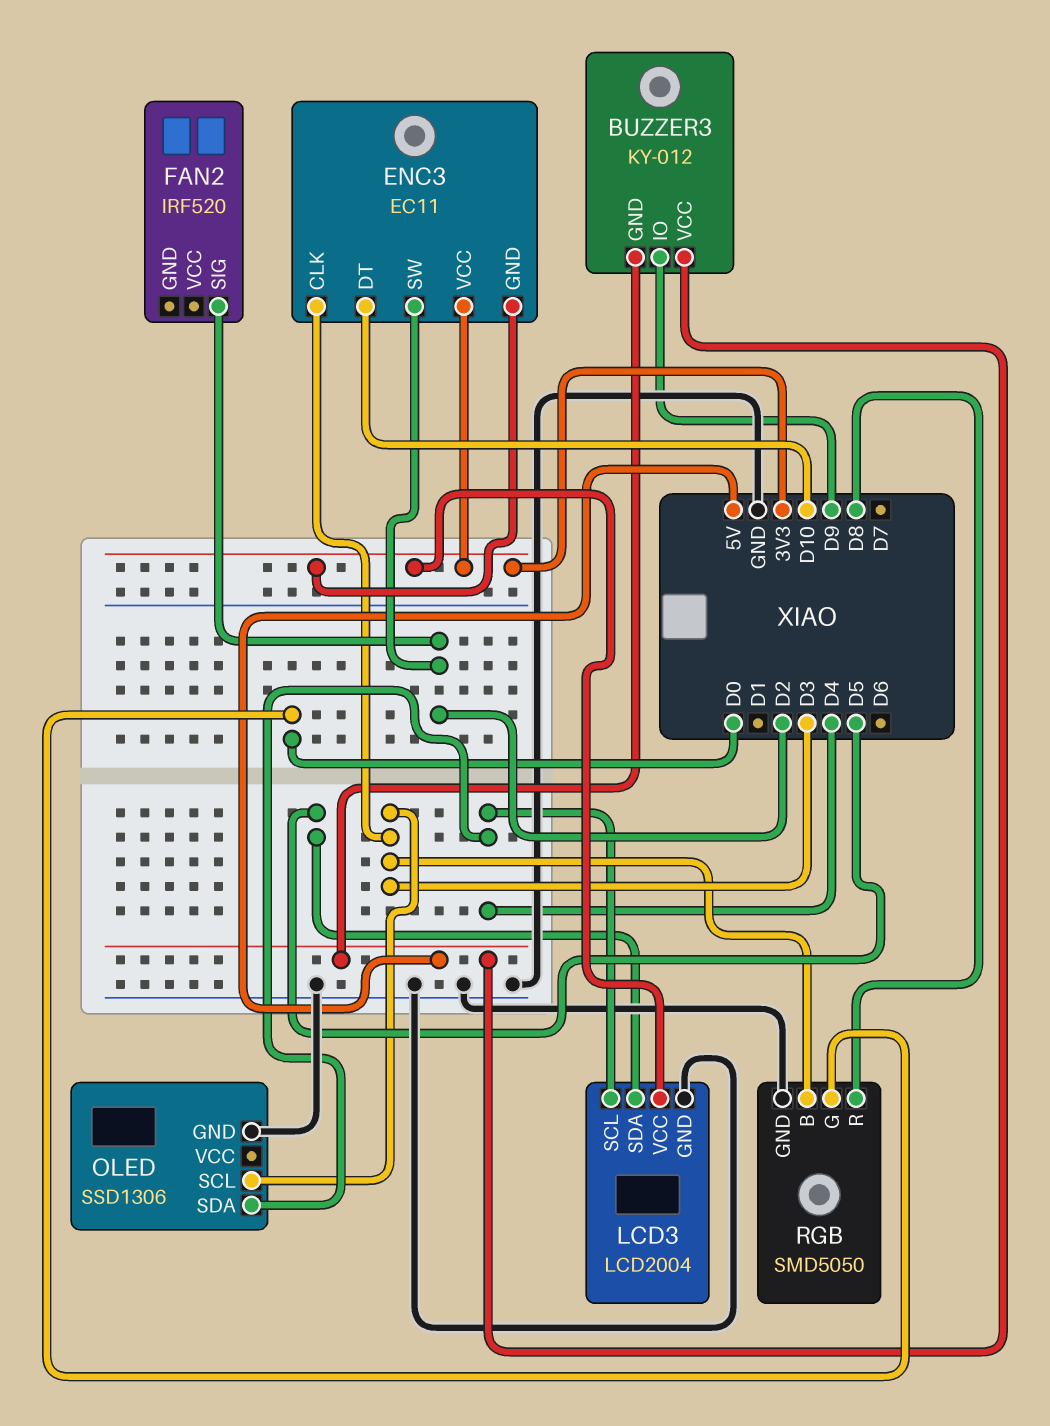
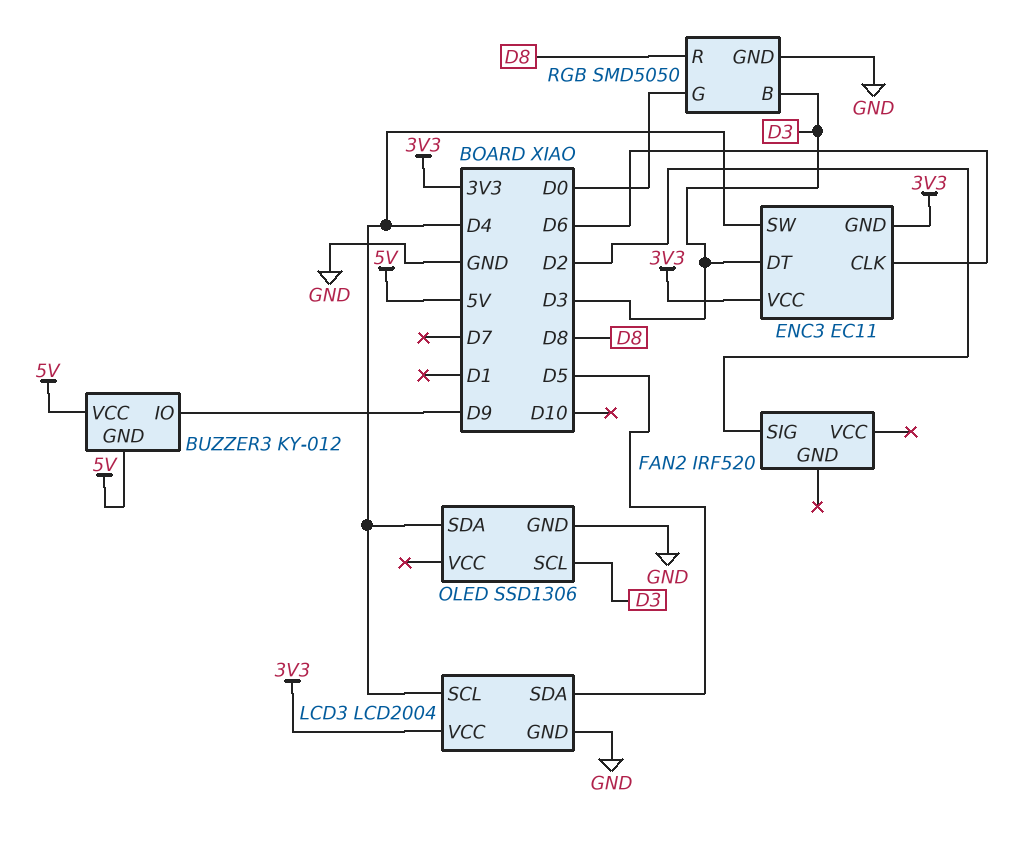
ENC3 pin CLK: D3 -> D6
ENC3 pin DT: D10 -> D3
ENC3 pin SW: D2 -> D4

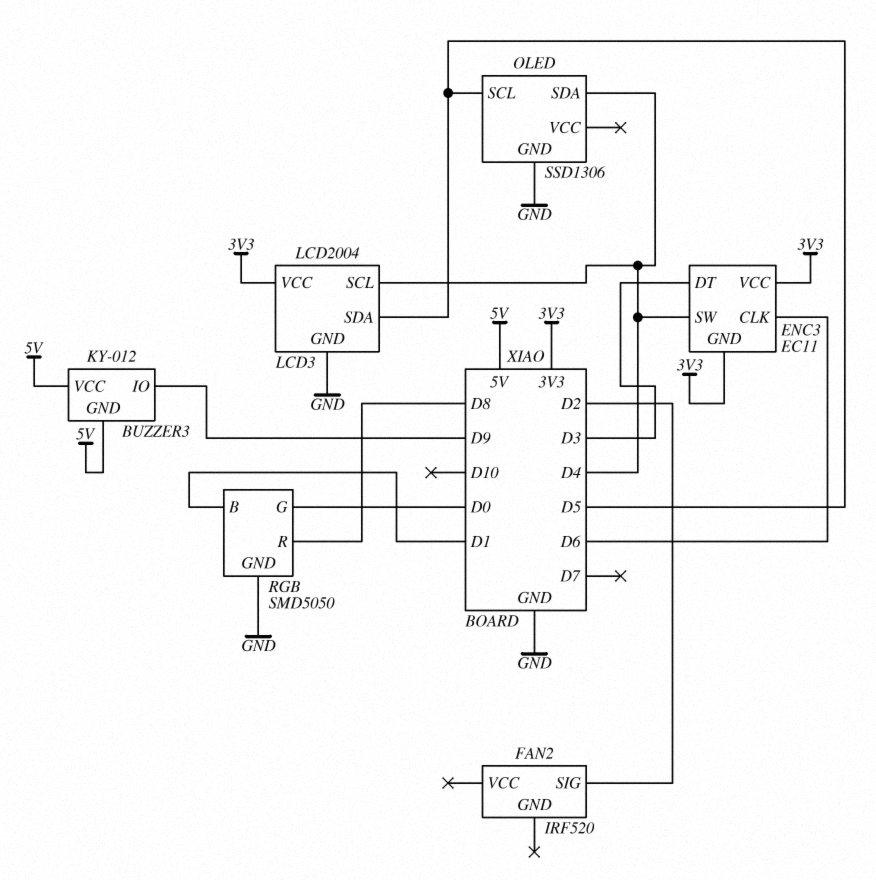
OLED pin SCL: D3 -> D5
RGB pin B: D3 -> D1

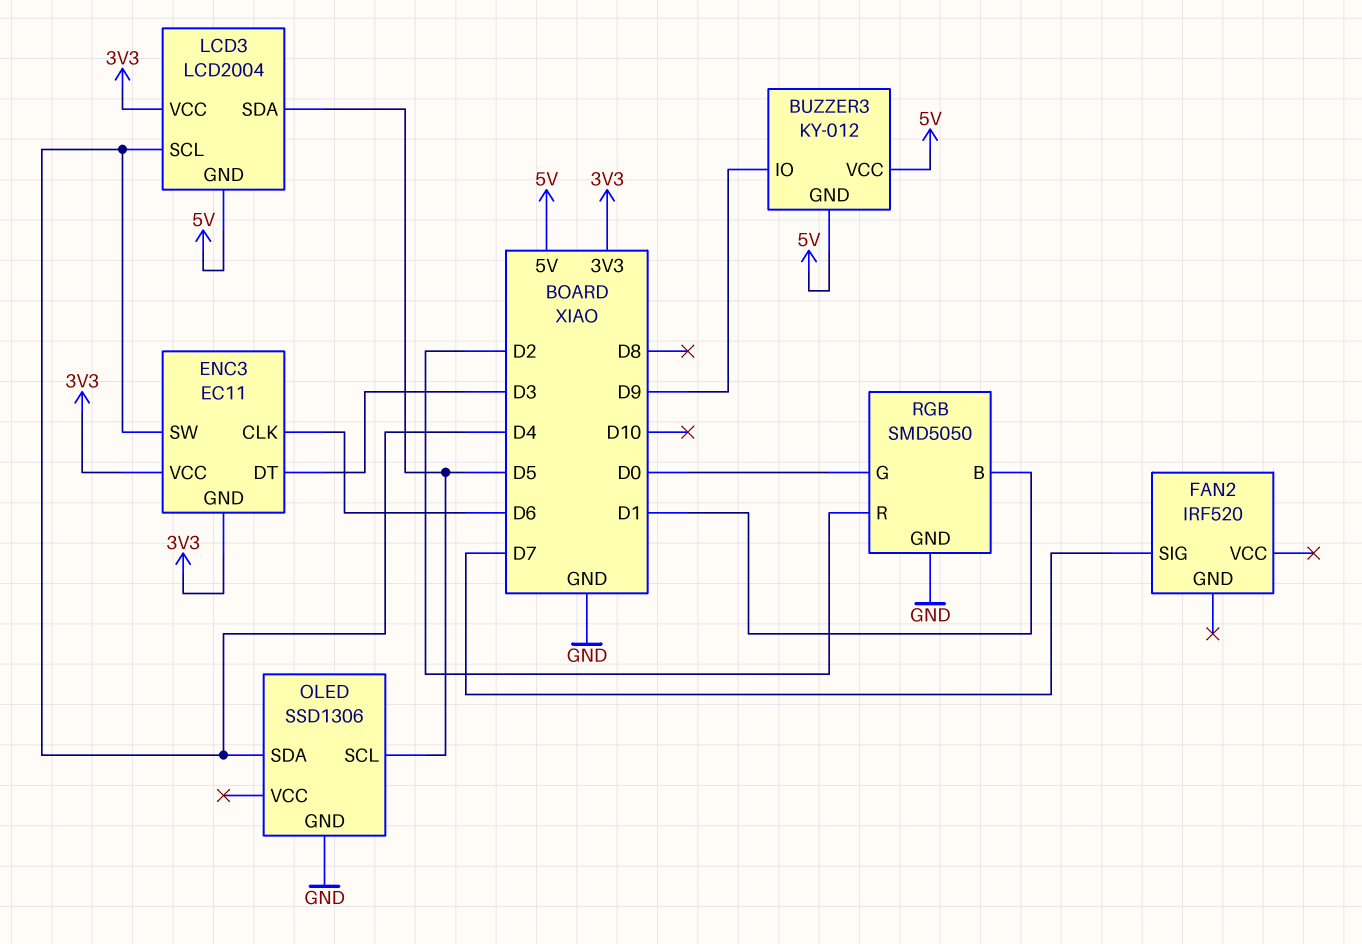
FAN2 pin SIG: D2 -> D7
LCD3 pin GND: GND -> 5V
RGB pin R: D8 -> D2

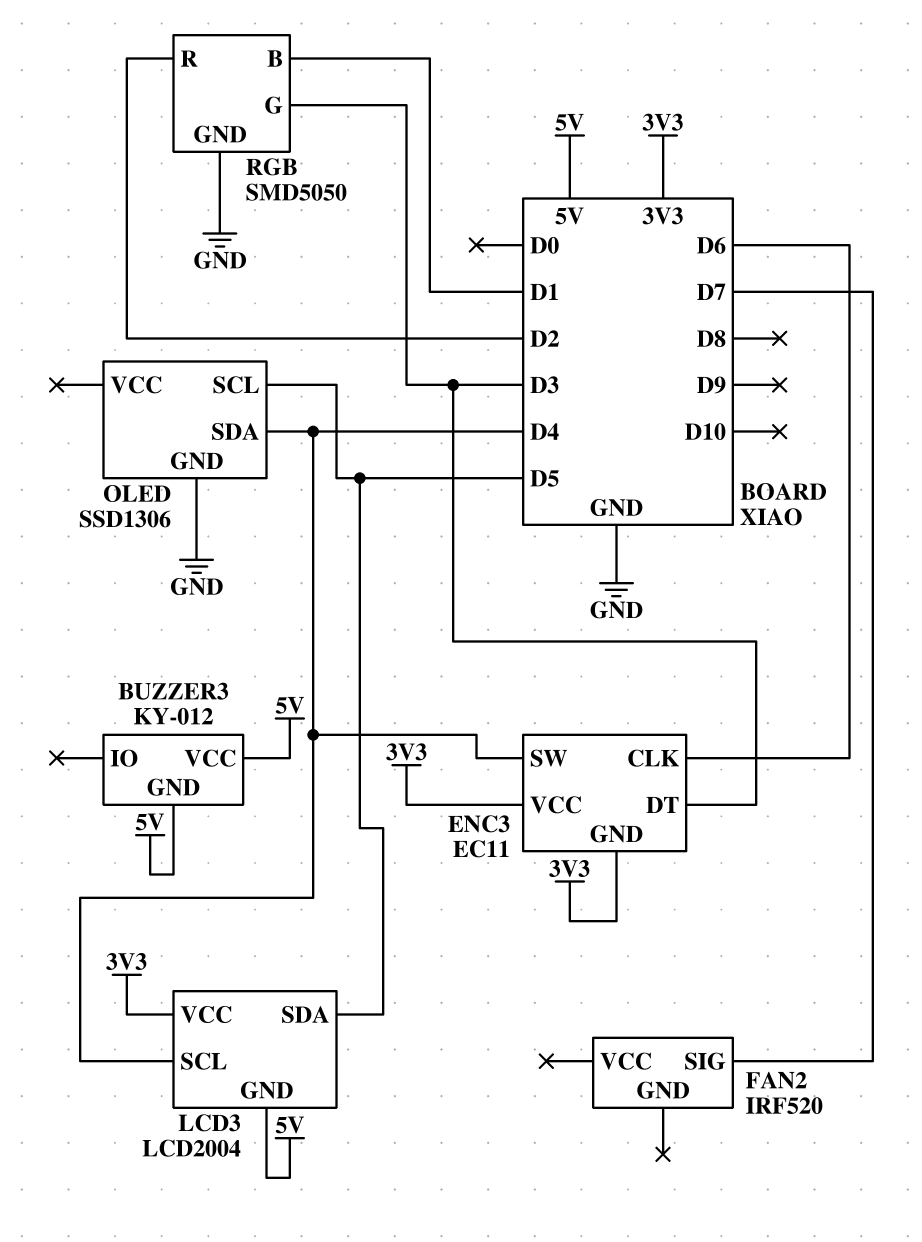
BUZZER3 pin IO: D9 -> none
RGB pin G: D0 -> D3

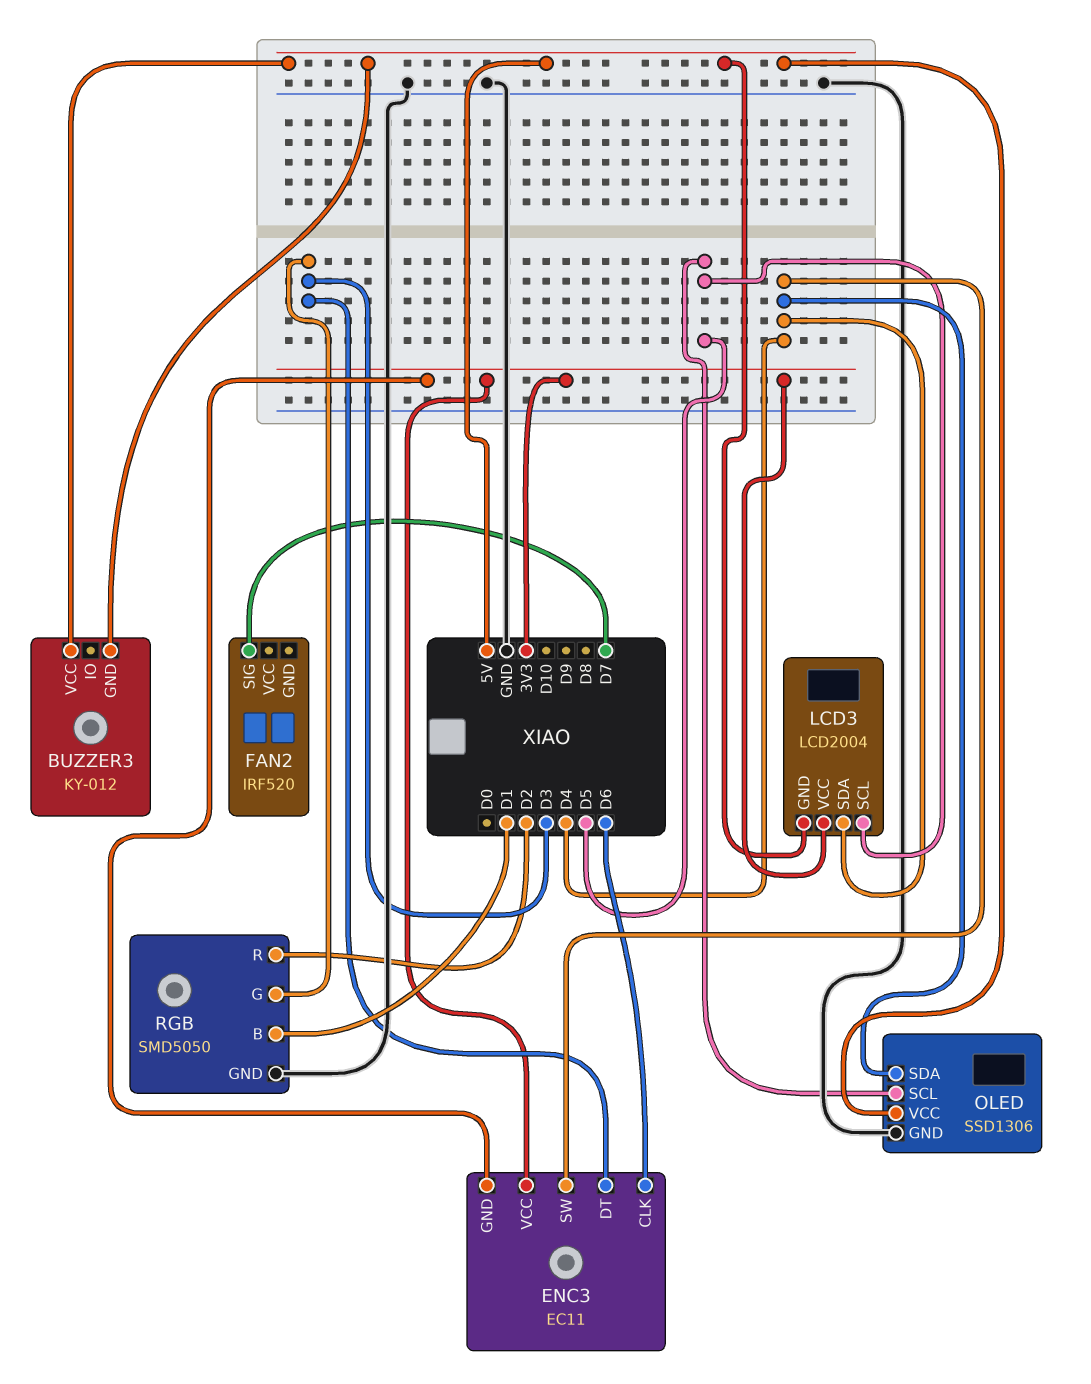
LCD3 pin SCL: D4 -> D5
LCD3 pin SDA: D5 -> D4
OLED pin VCC: none -> 5V

